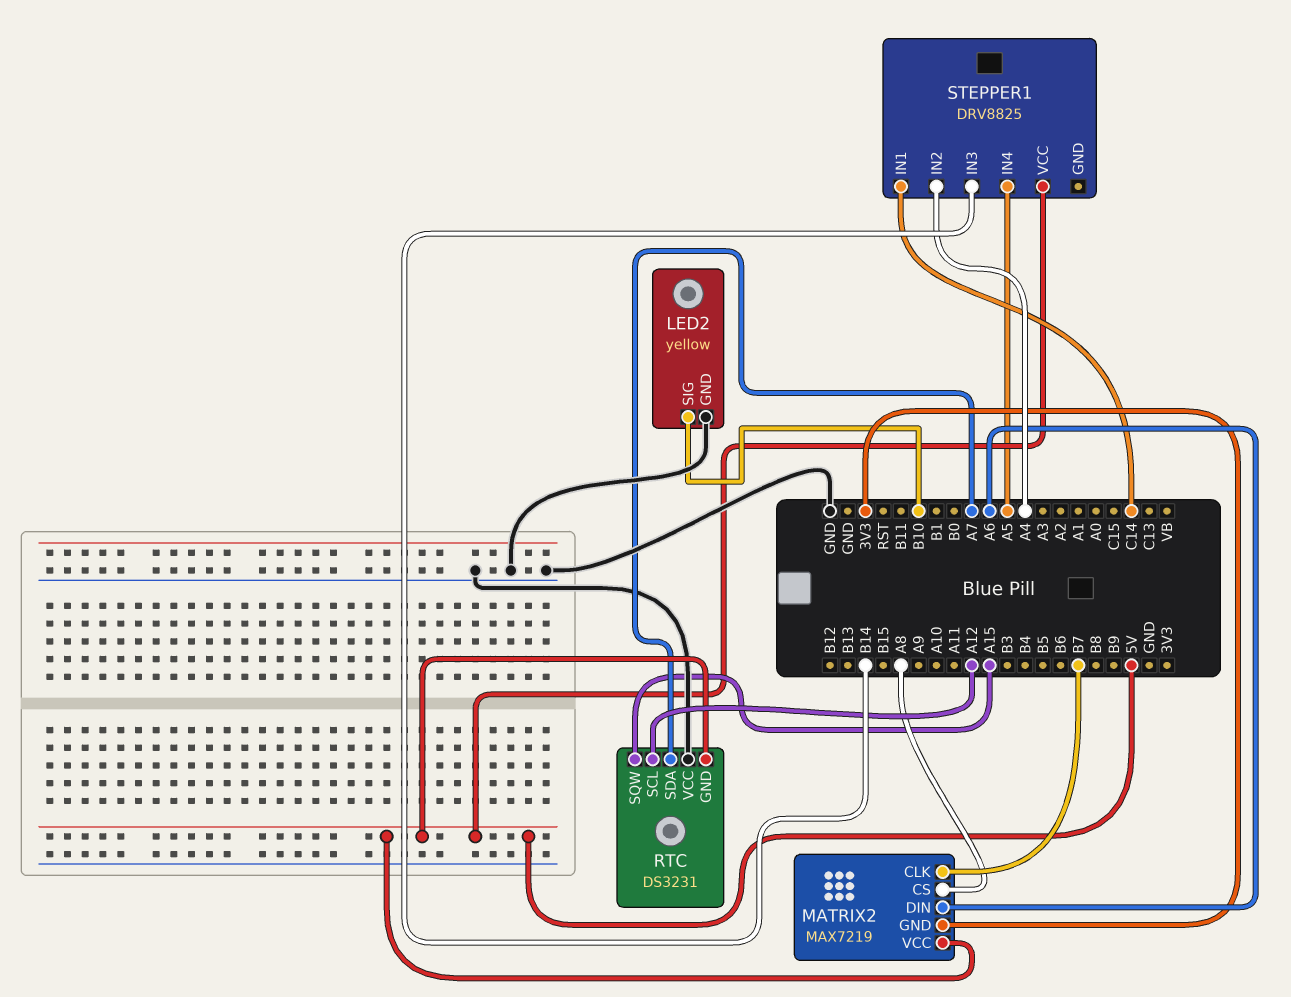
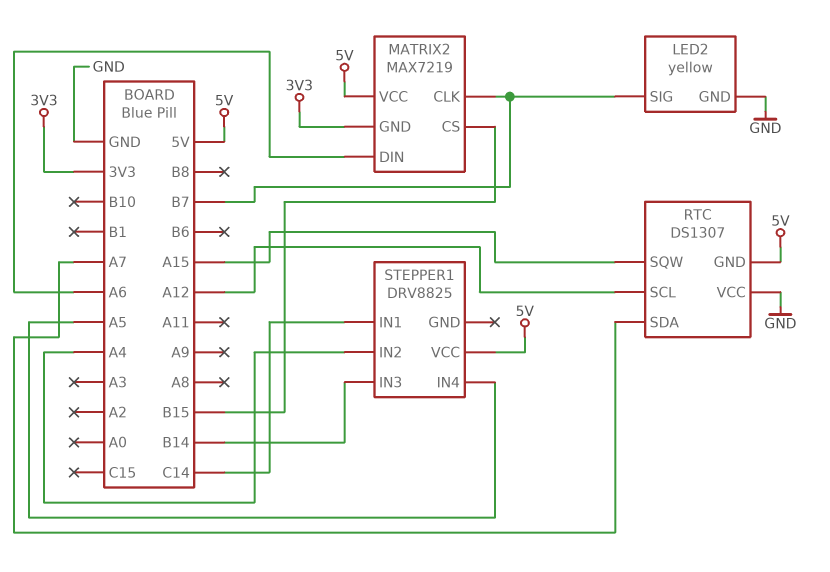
LED2 pin SIG: B10 -> B7
MATRIX2 pin CS: A8 -> B15
RTC: DS3231 -> DS1307

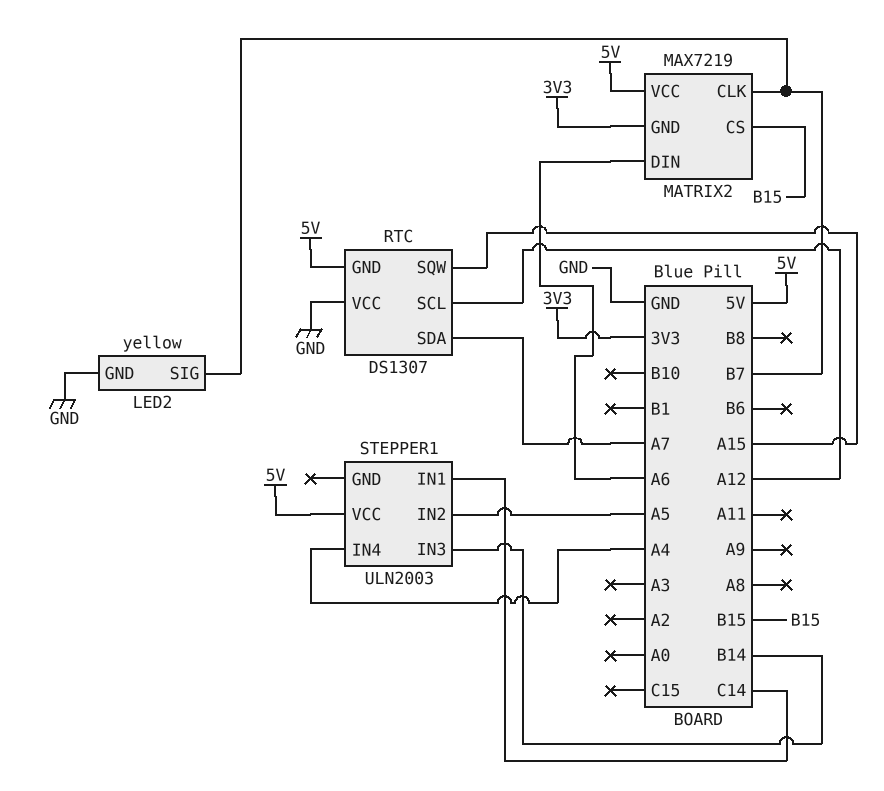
STEPPER1: DRV8825 -> ULN2003
STEPPER1 pin IN2: A4 -> A5
STEPPER1 pin IN4: A5 -> A4

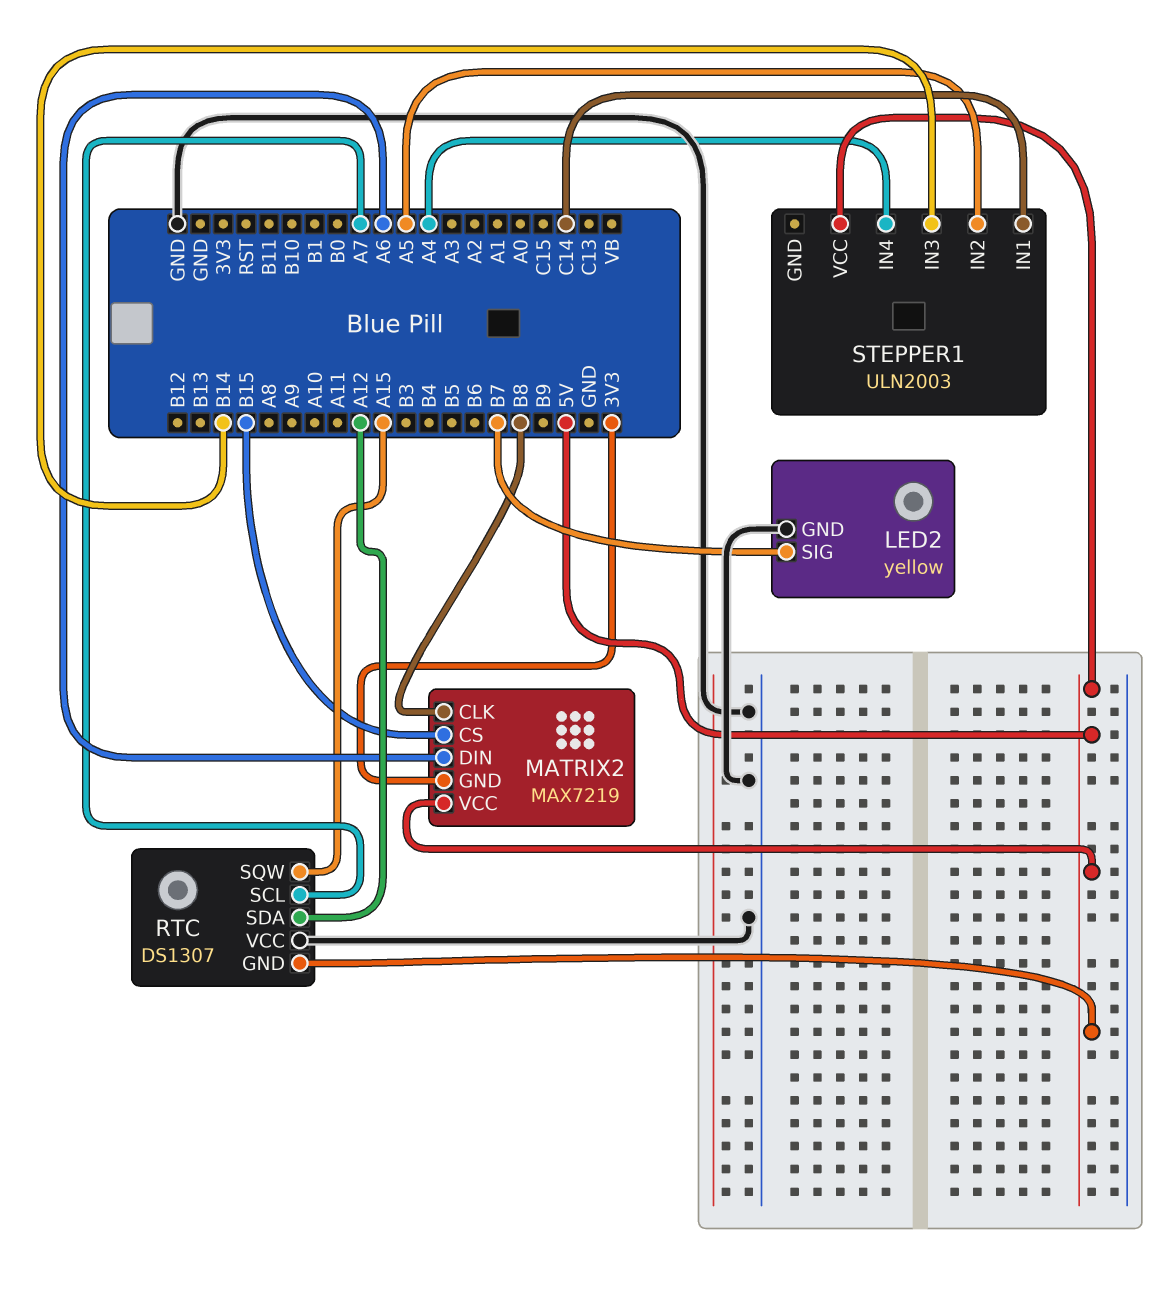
MATRIX2 pin CLK: B7 -> B8
RTC pin SCL: A12 -> A7
RTC pin SDA: A7 -> A12

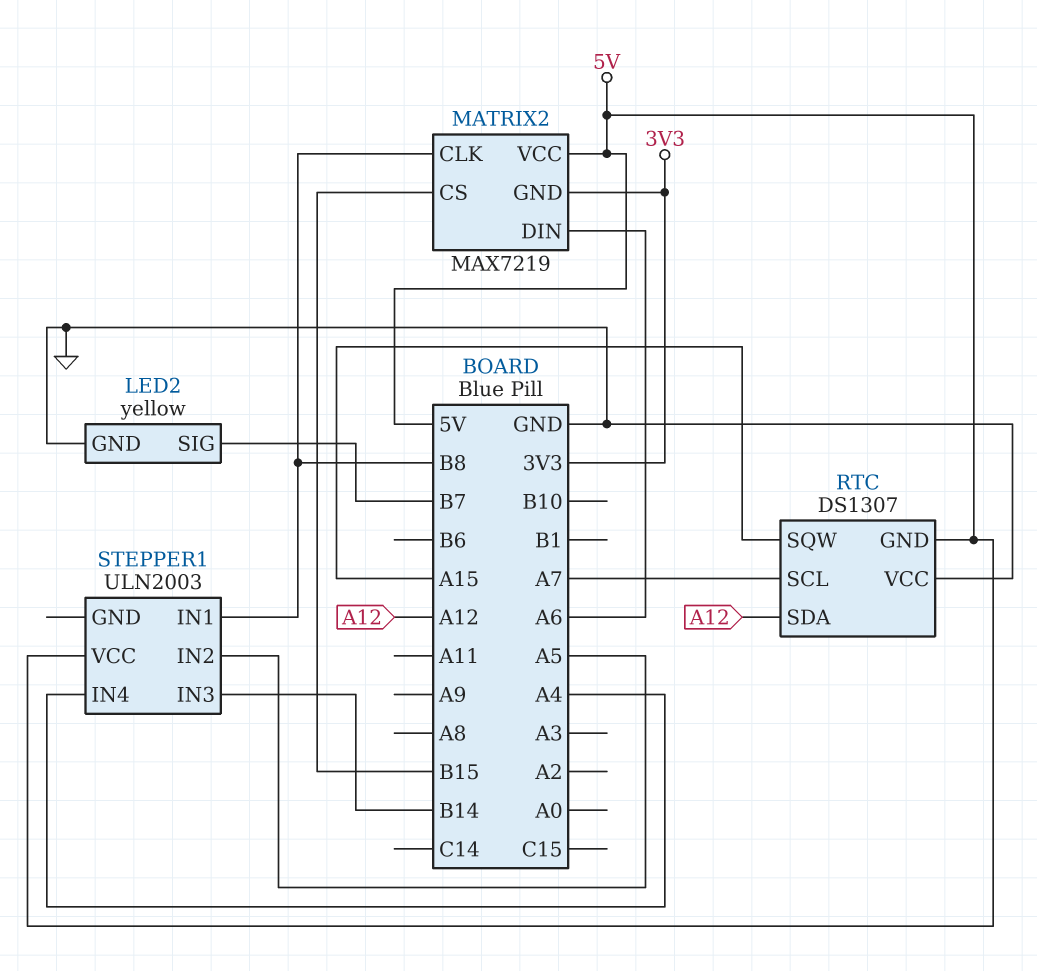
STEPPER1 pin IN1: C14 -> B8

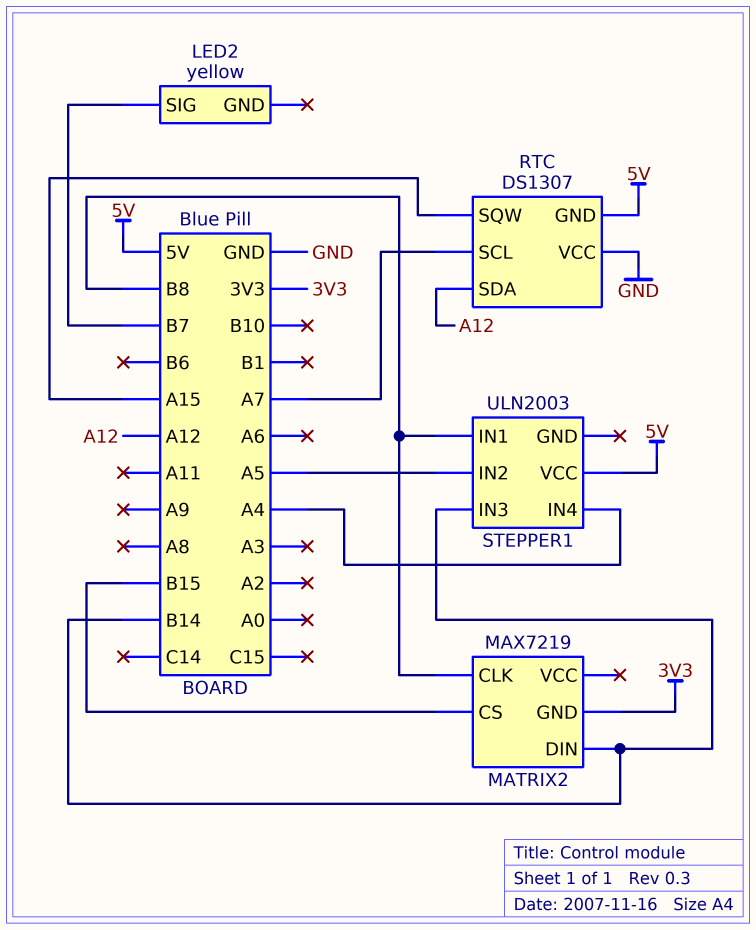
LED2 pin GND: GND -> none
MATRIX2 pin DIN: A6 -> B14
MATRIX2 pin VCC: 5V -> none

